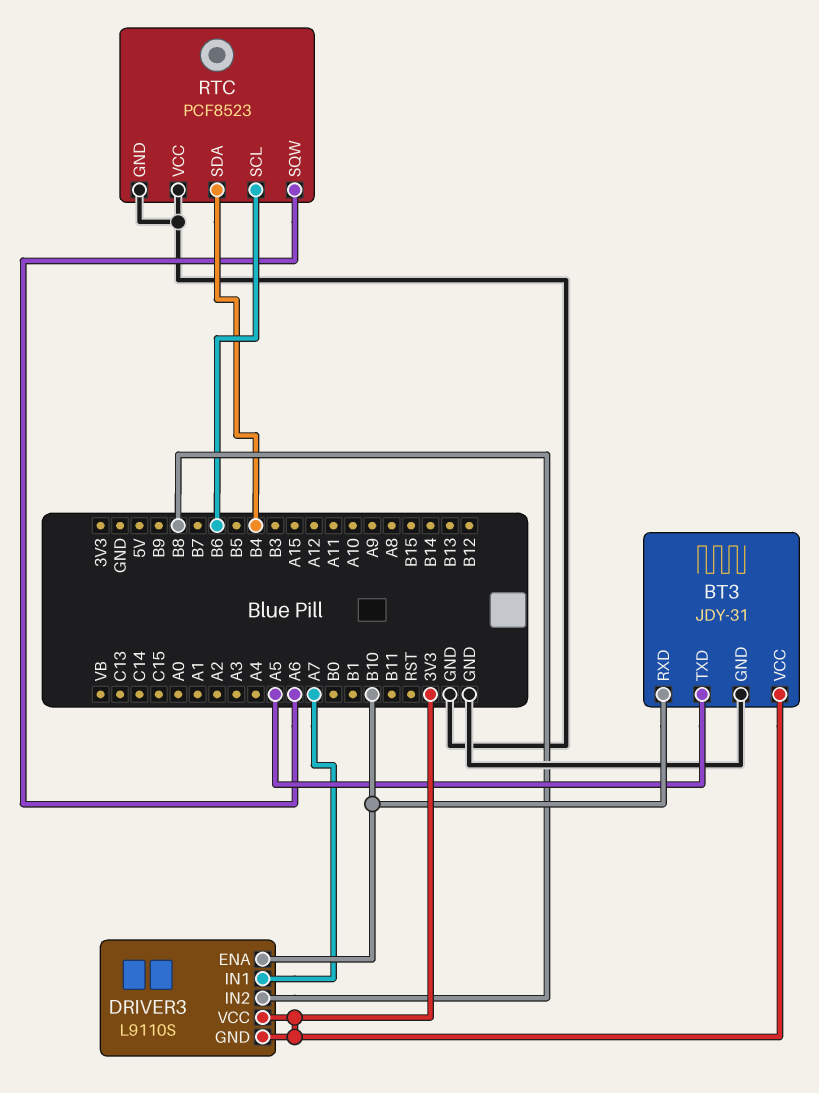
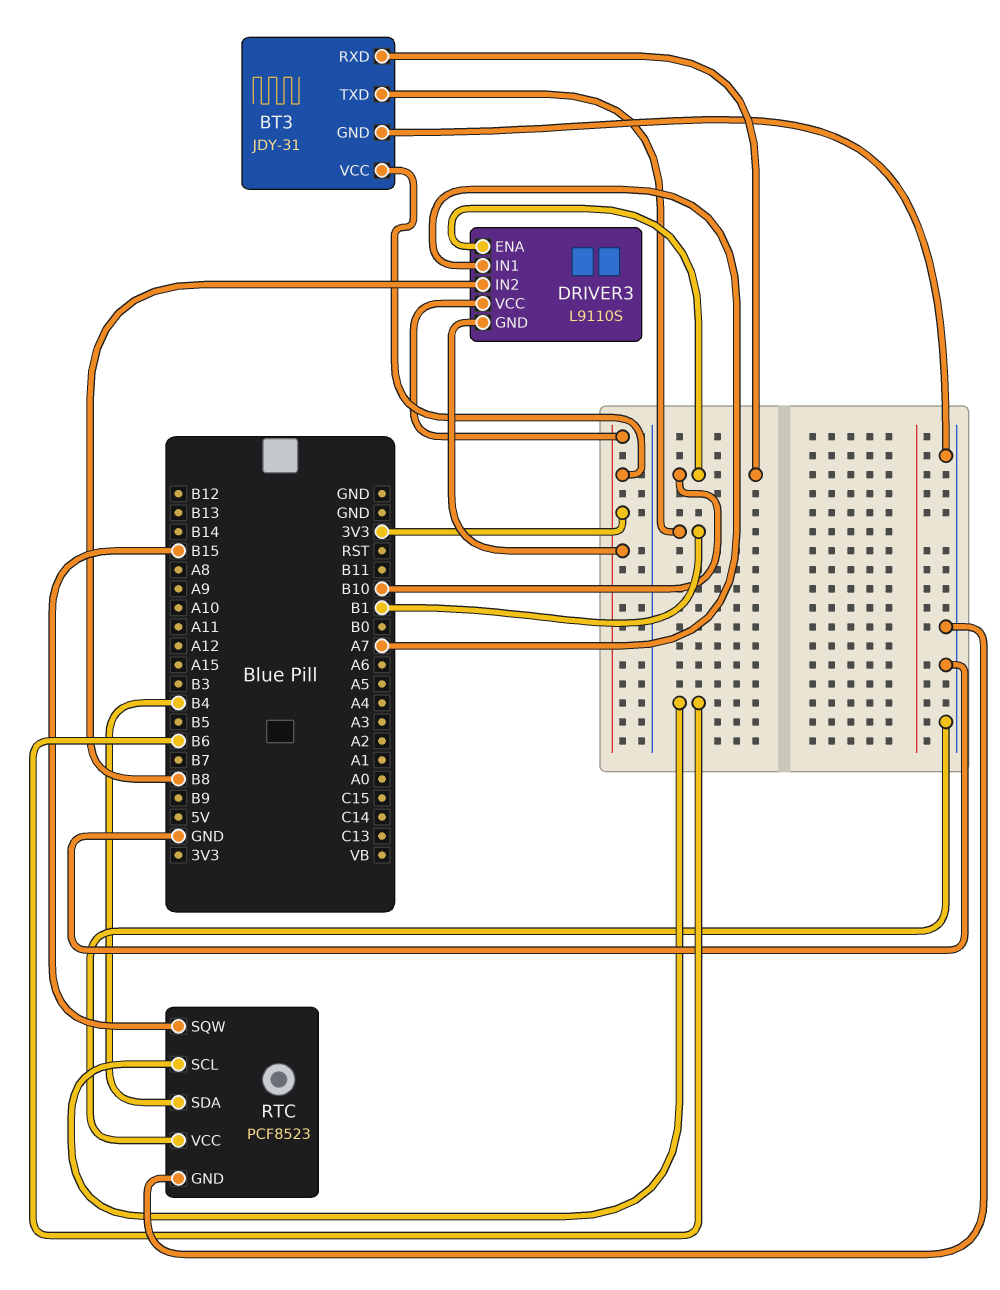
BT3 pin TXD: A5 -> B1
RTC pin SQW: A6 -> B15

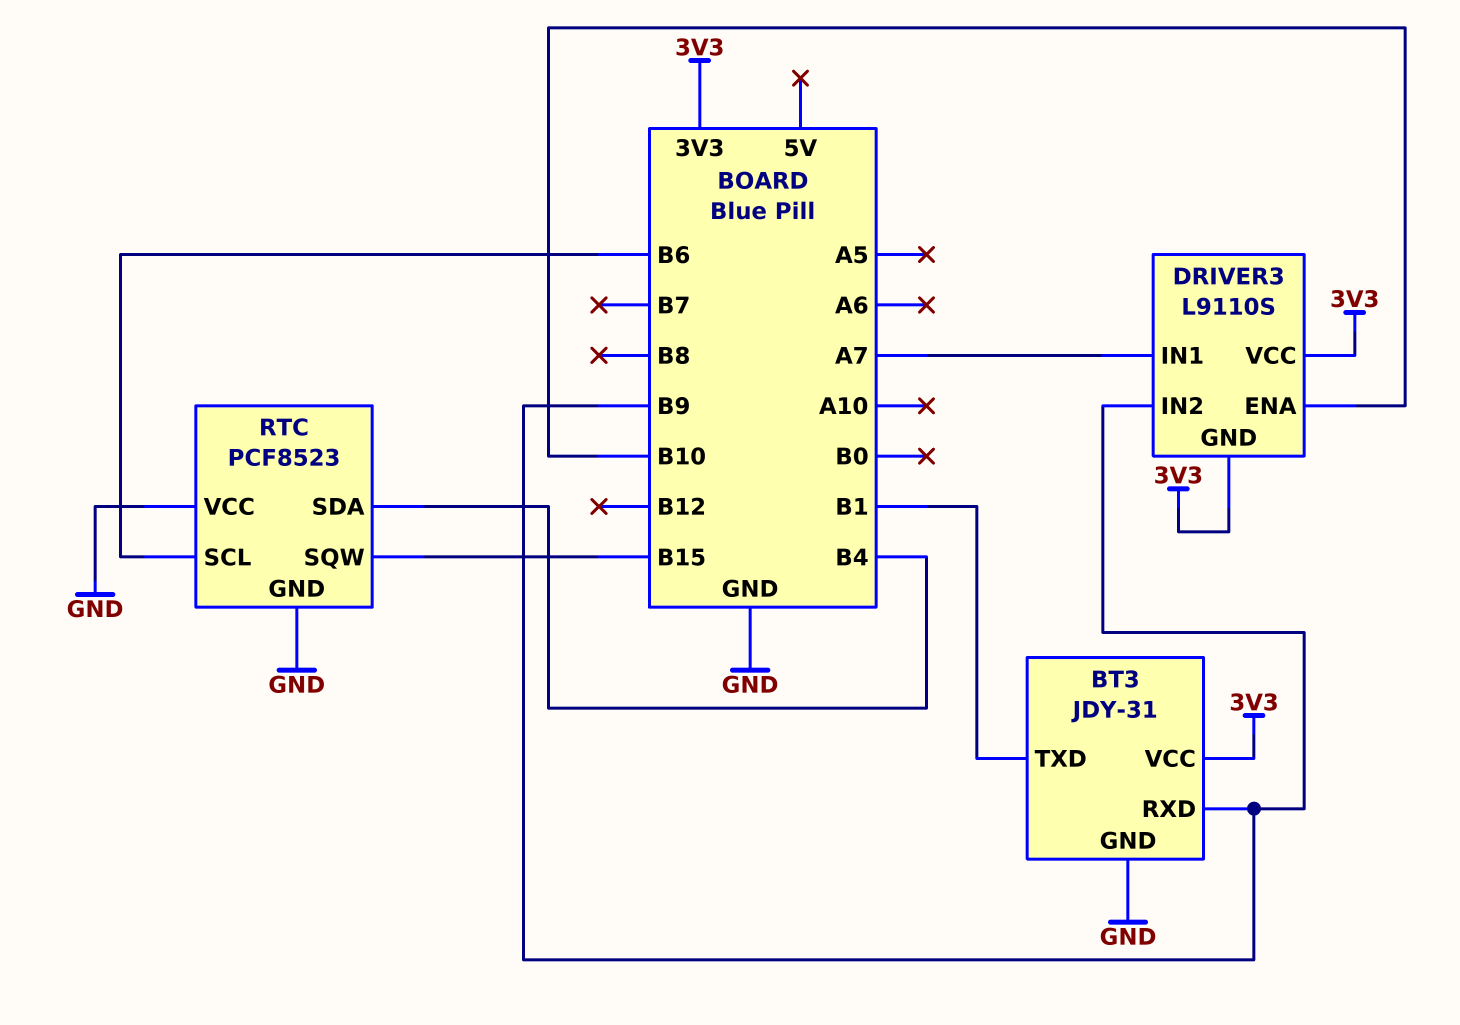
BT3 pin RXD: B10 -> B9
DRIVER3 pin IN2: B8 -> B9

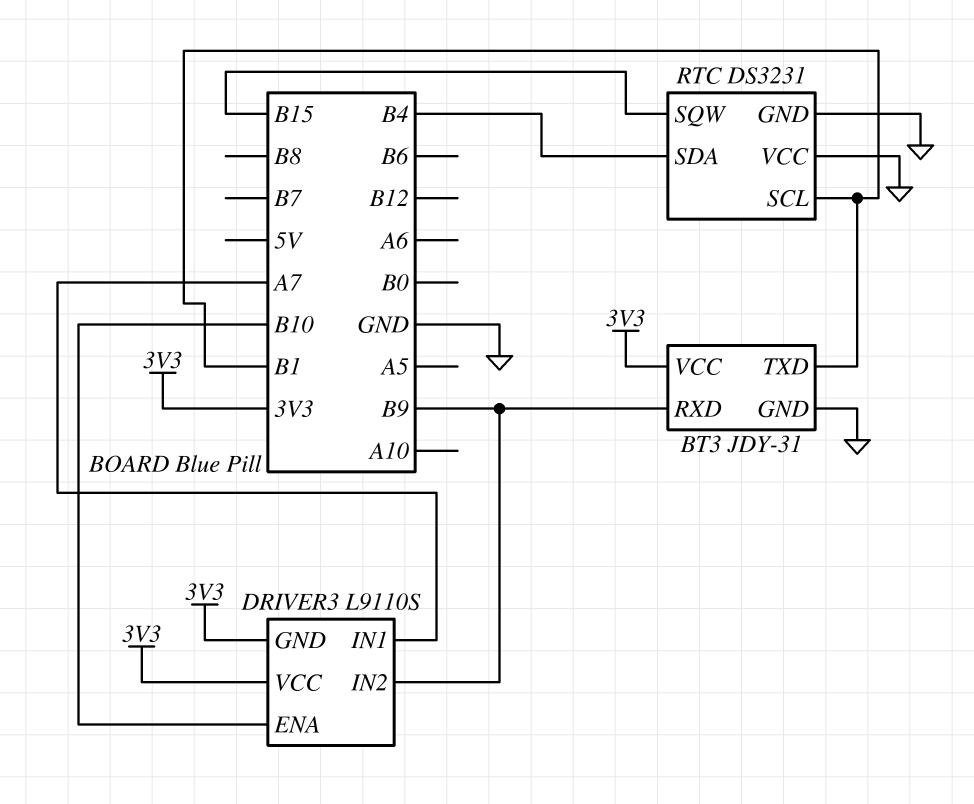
RTC: PCF8523 -> DS3231
RTC pin SCL: B6 -> B1

